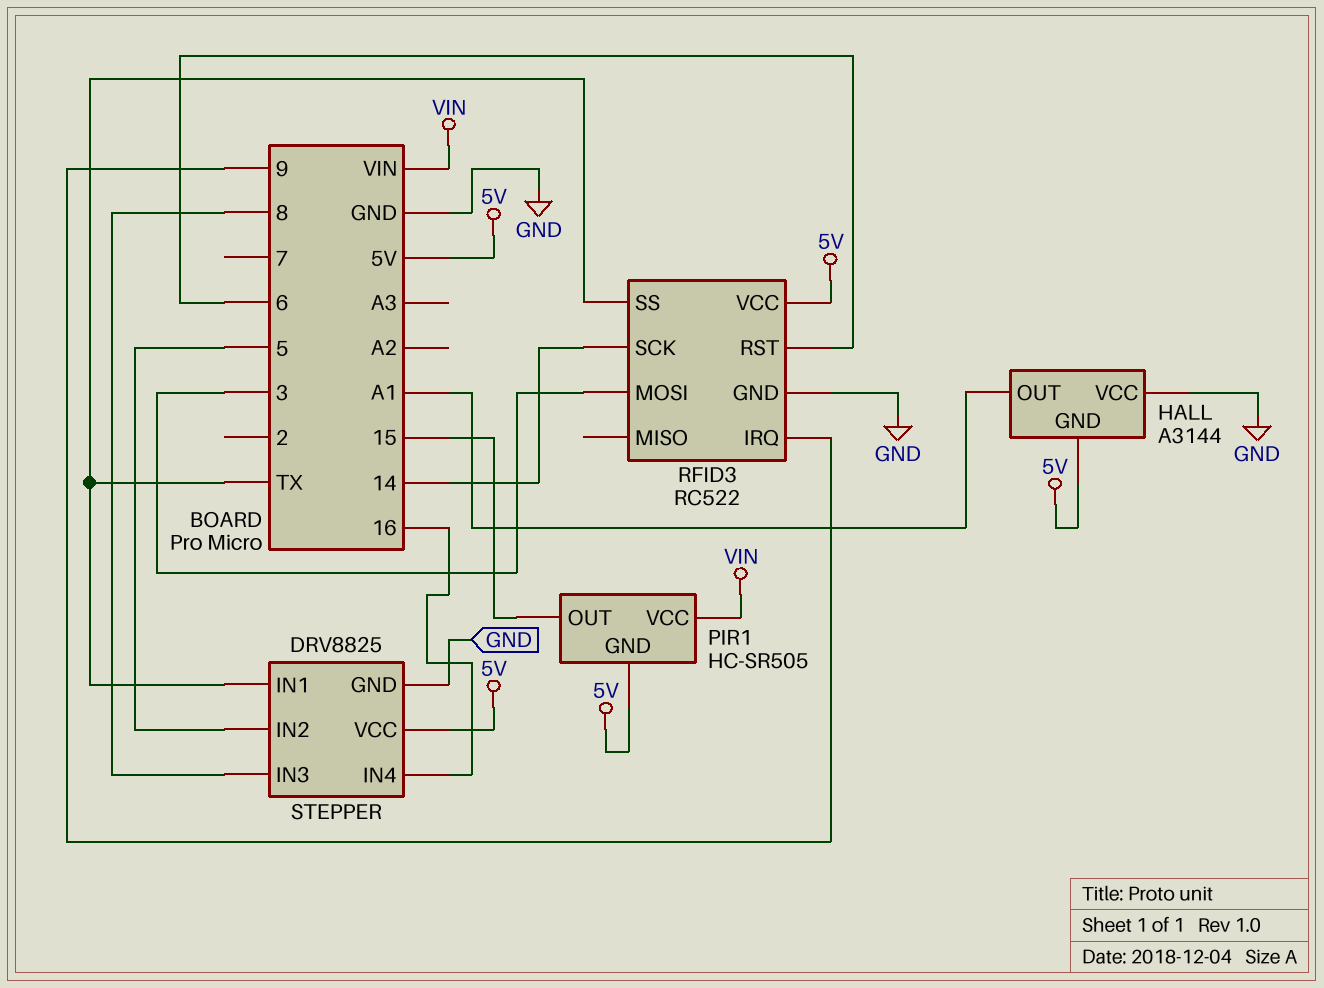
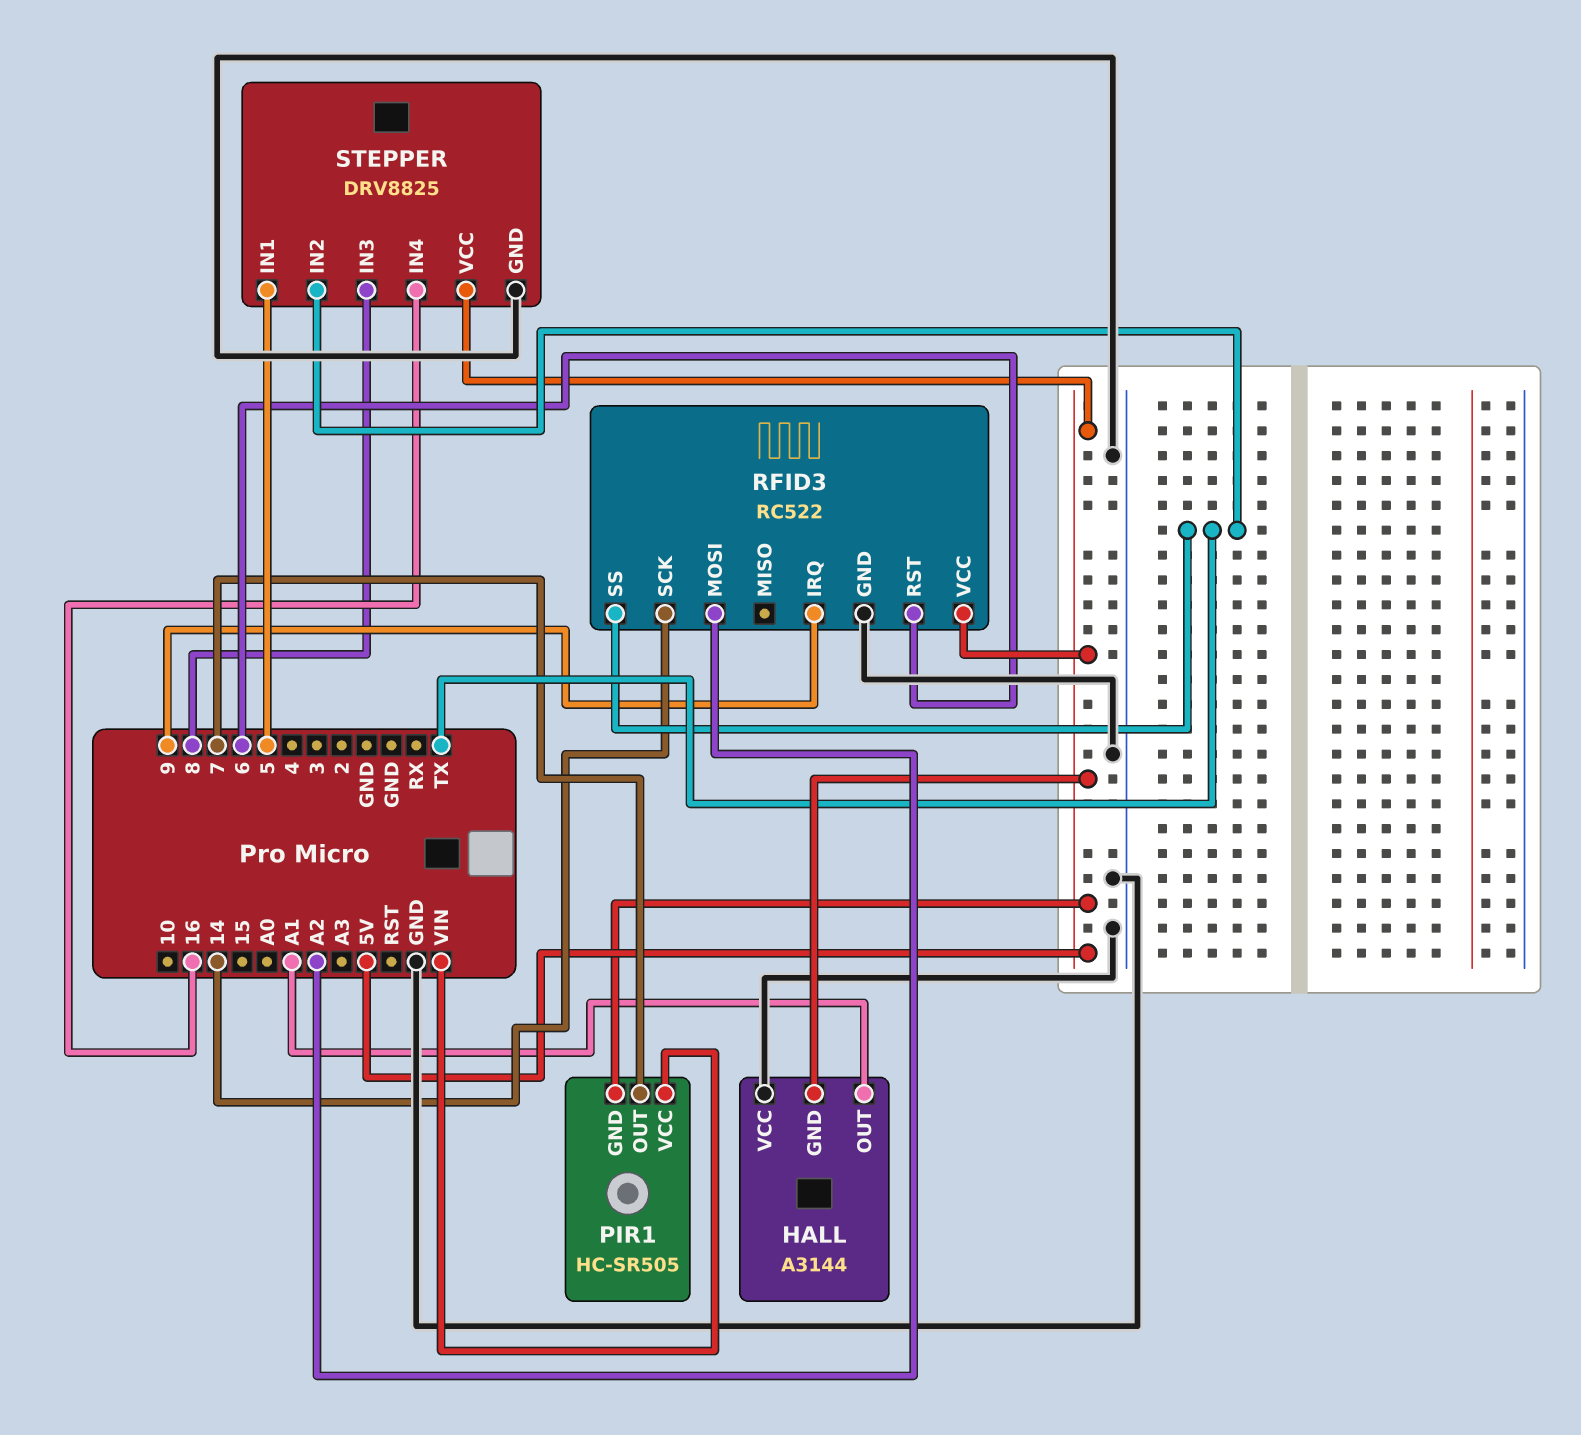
PIR1 pin OUT: 15 -> 7
RFID3 pin MOSI: 3 -> A2
STEPPER pin IN1: TX -> 5
STEPPER pin IN2: 5 -> TX

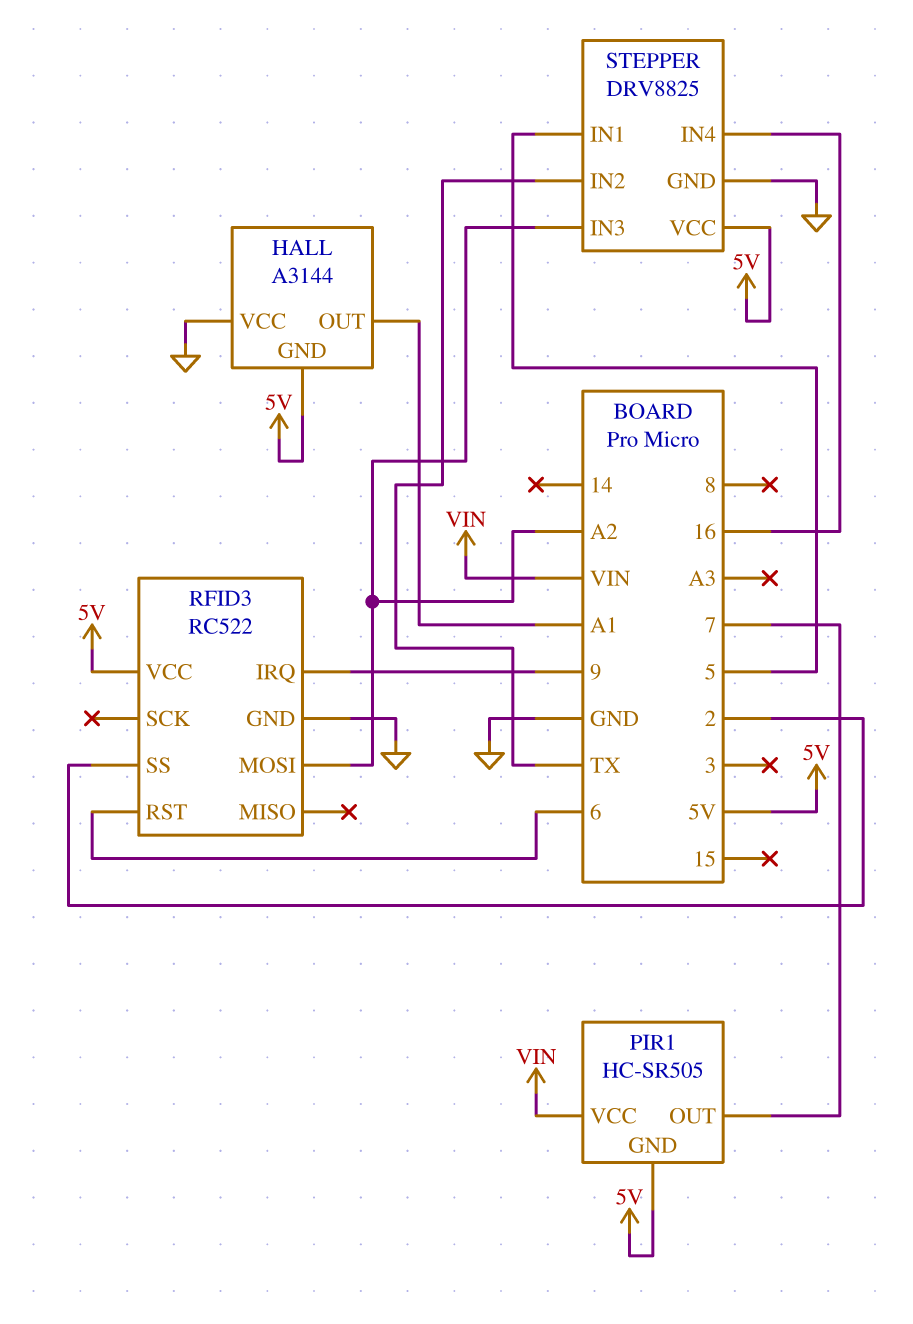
RFID3 pin SCK: 14 -> none
RFID3 pin SS: TX -> 2
STEPPER pin IN3: 8 -> A2

